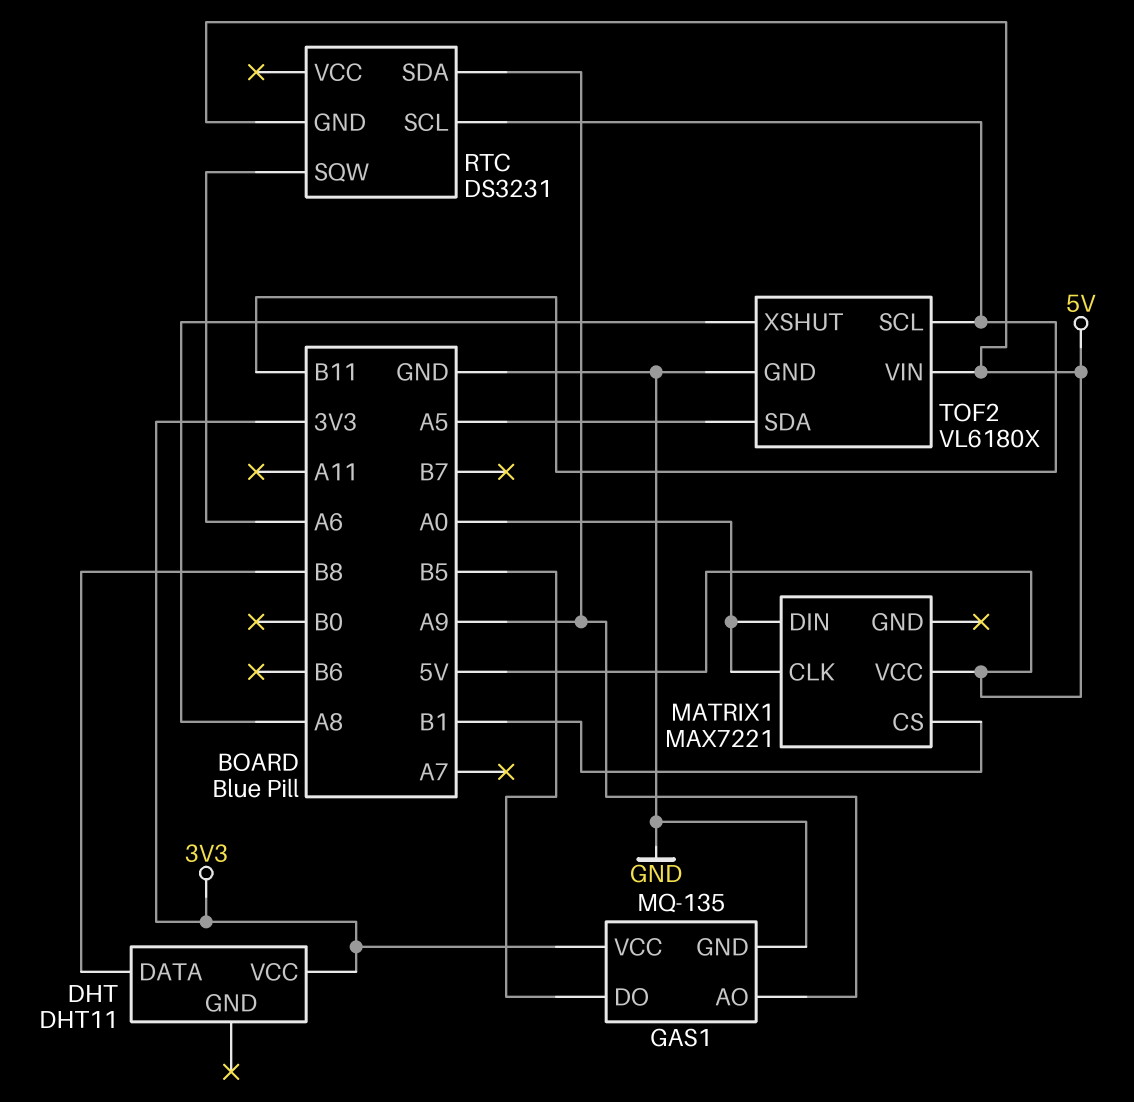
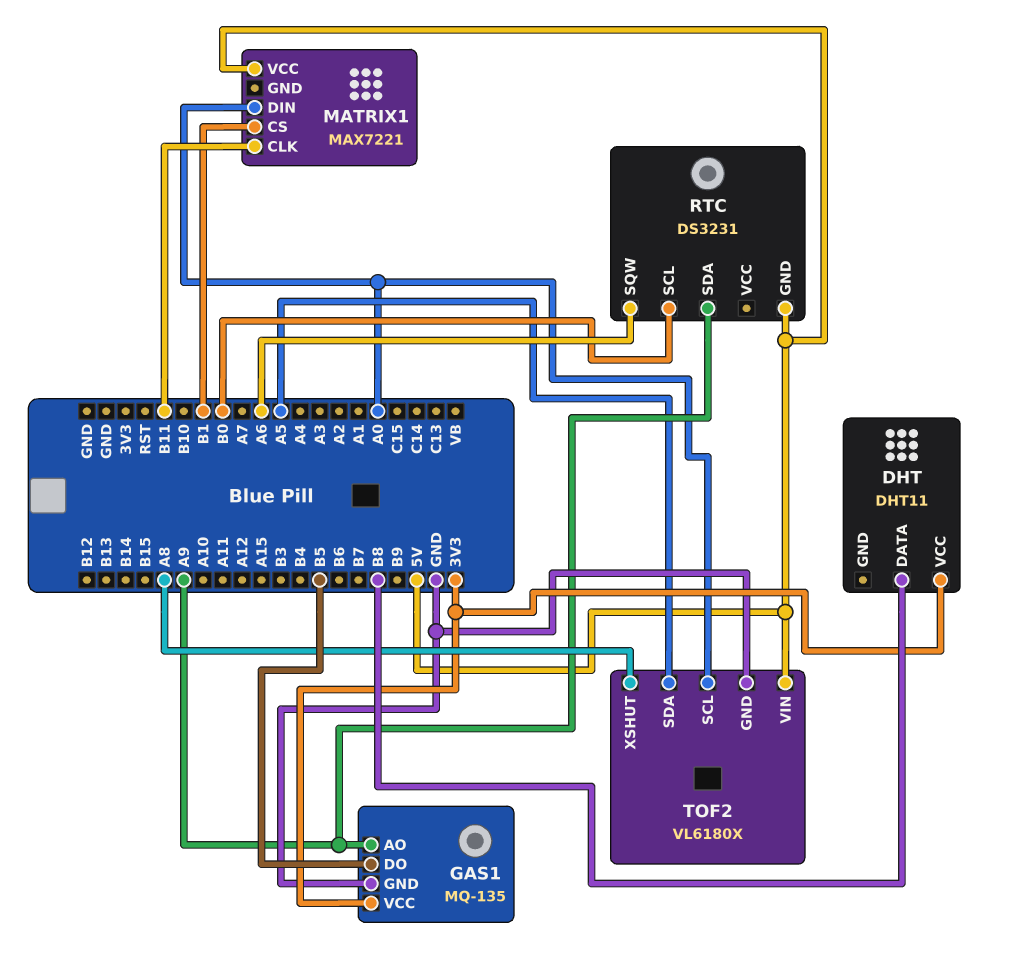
MATRIX1 pin CLK: A0 -> B11
RTC pin SCL: B11 -> B0
TOF2 pin SCL: B11 -> A0

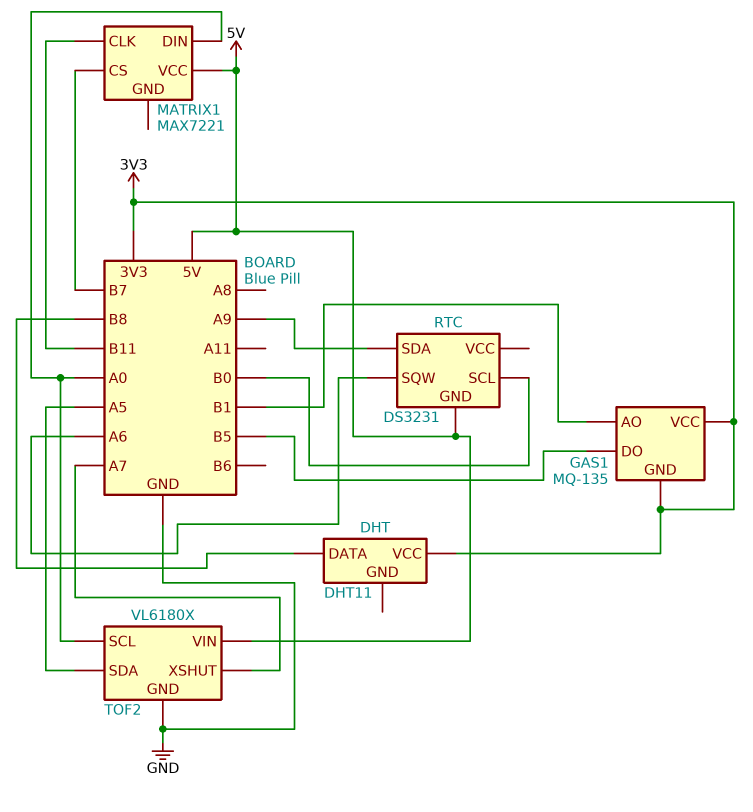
GAS1 pin AO: A9 -> B1
GAS1 pin GND: GND -> 3V3
MATRIX1 pin CS: B1 -> B7
TOF2 pin XSHUT: A8 -> A7

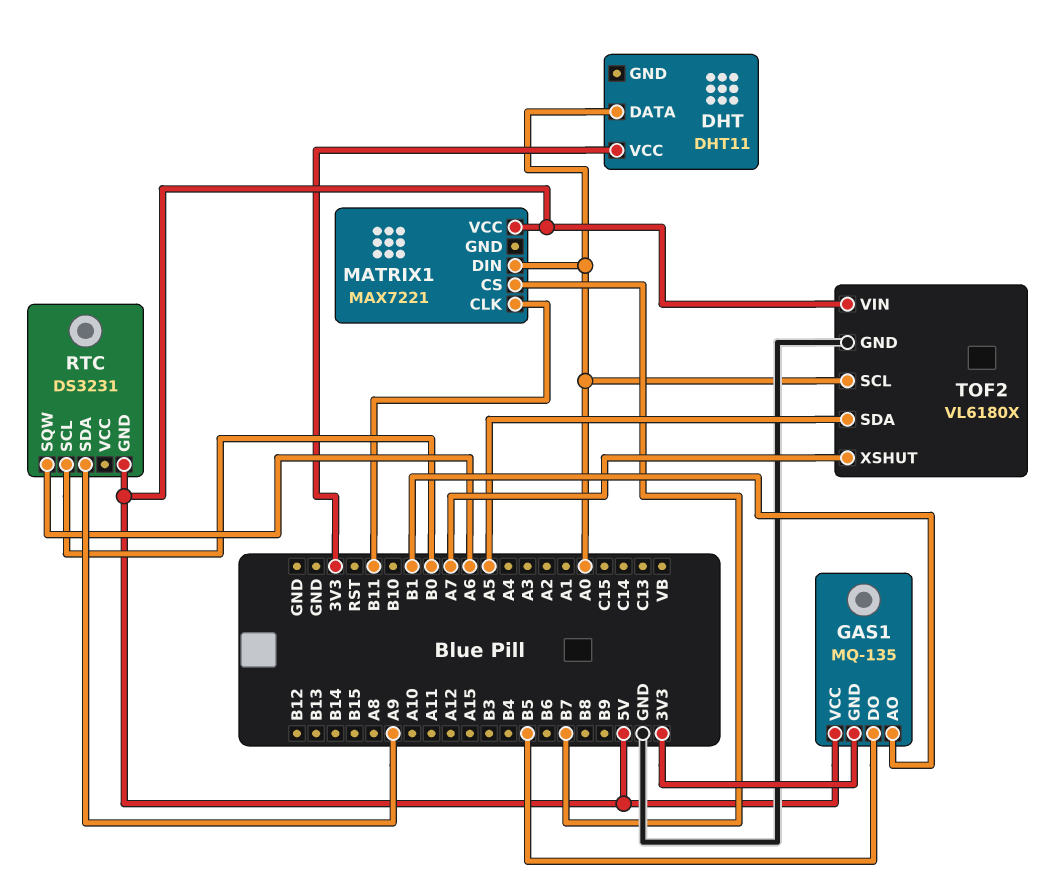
DHT pin DATA: B8 -> A0
GAS1 pin VCC: 3V3 -> 5V

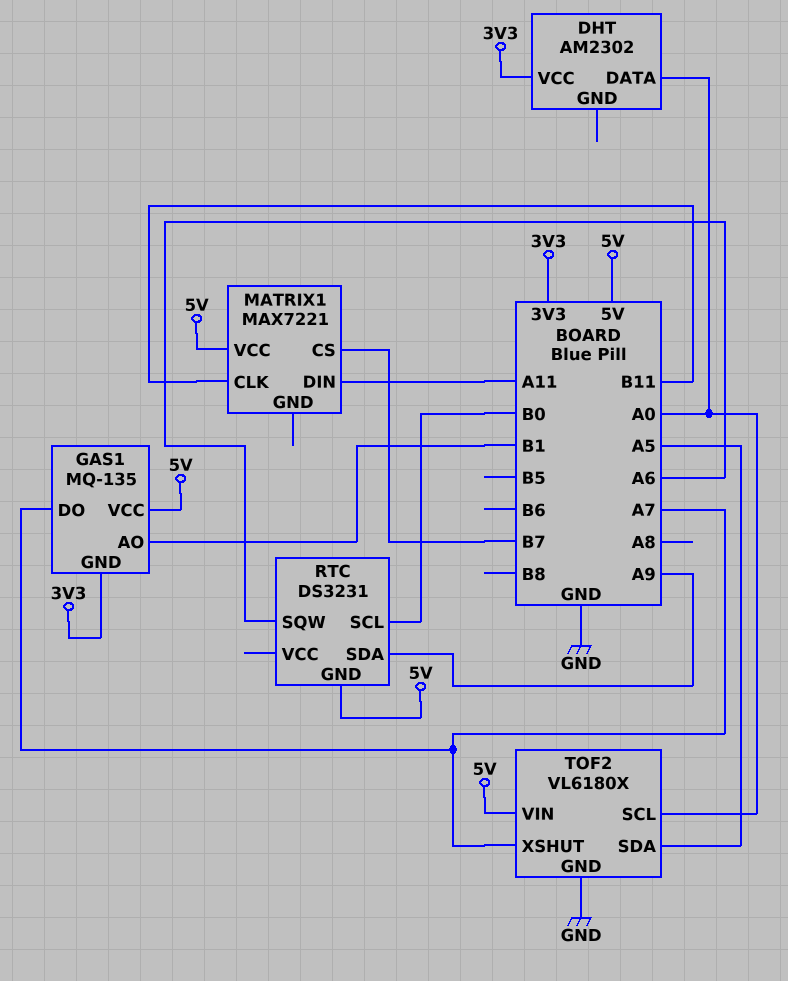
DHT: DHT11 -> AM2302
GAS1 pin DO: B5 -> A7
MATRIX1 pin DIN: A0 -> A11

